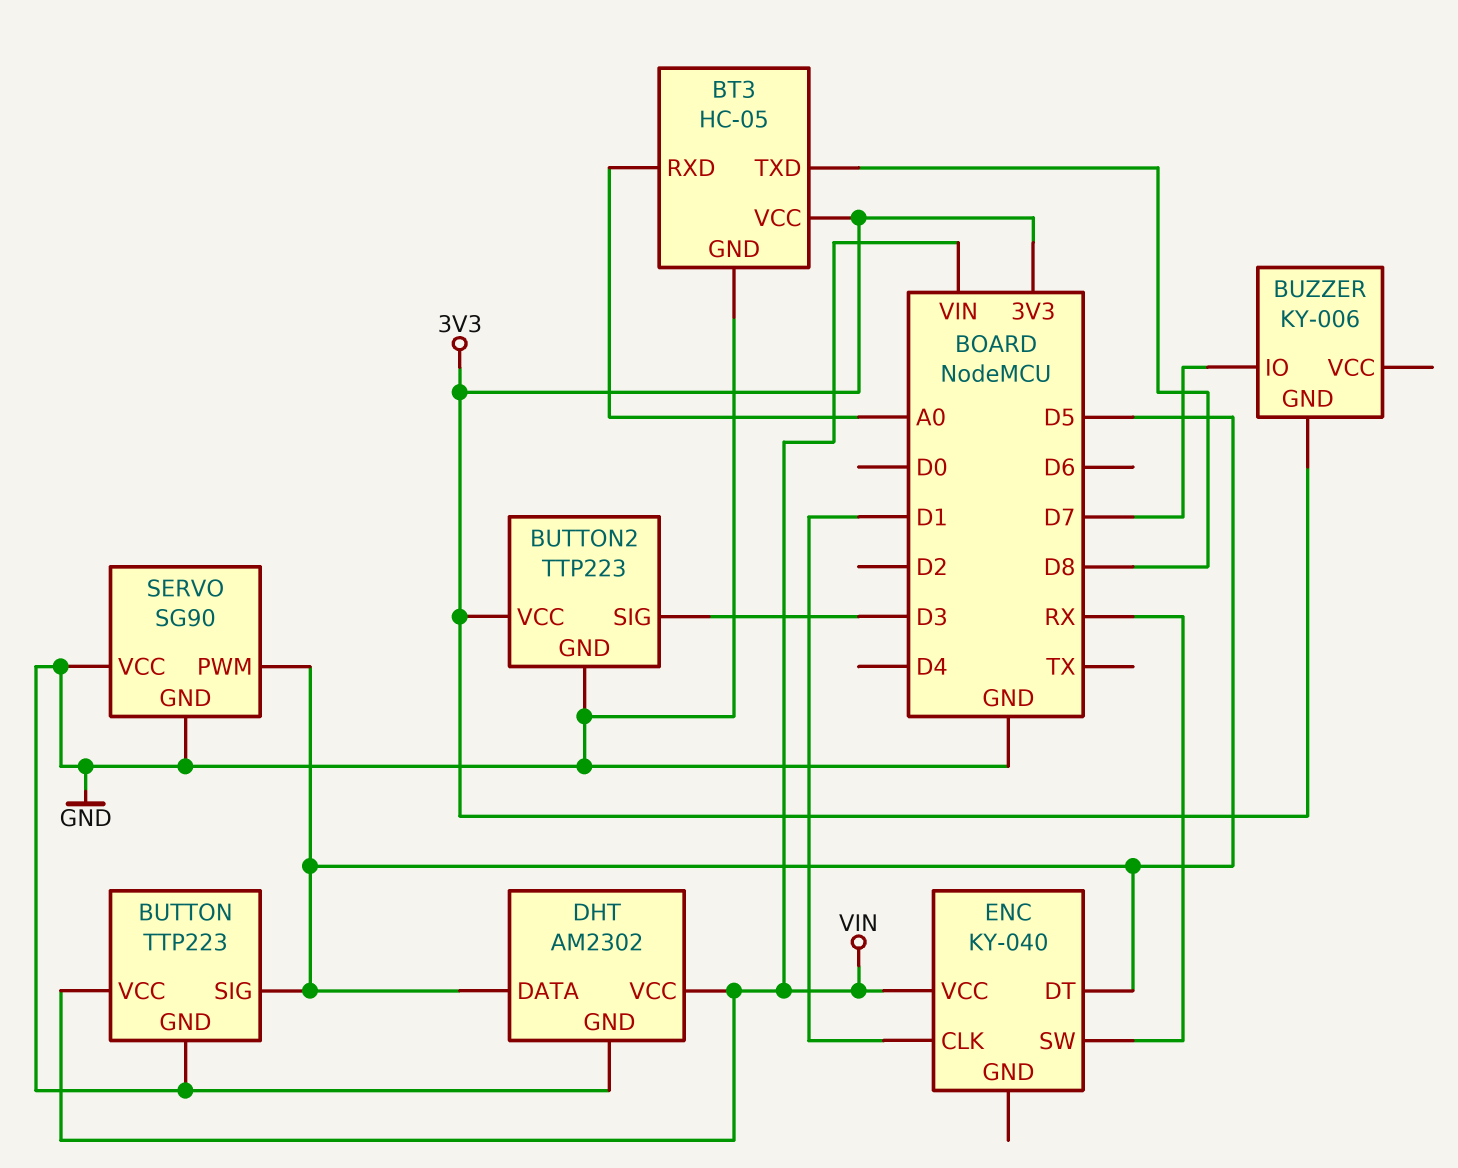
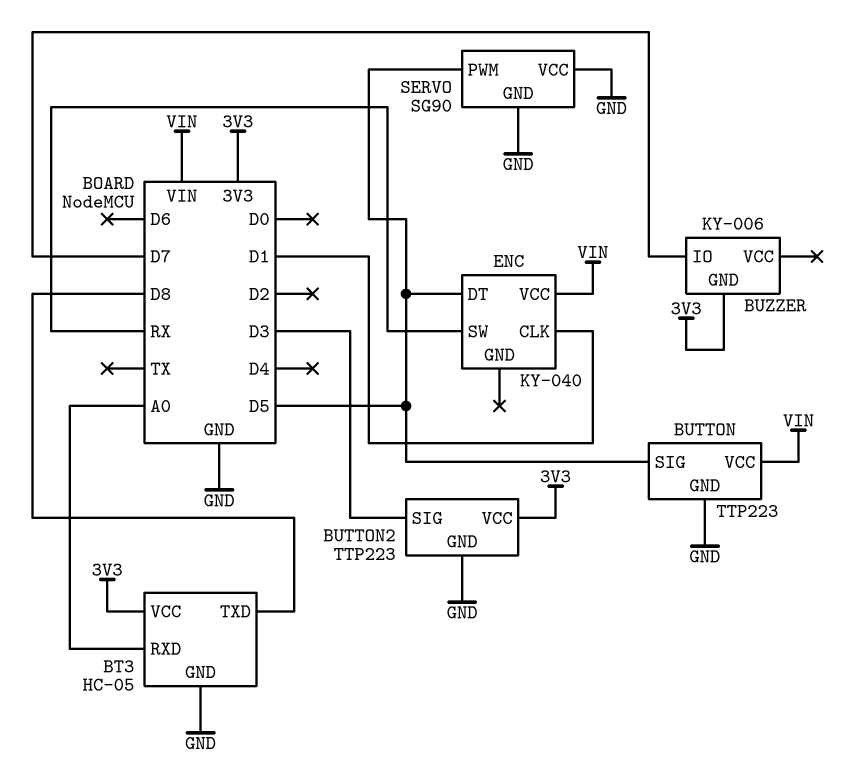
DHT: AM2302 -> none
DHT pin DATA: D5 -> none
DHT pin GND: GND -> none
DHT pin VCC: VIN -> none

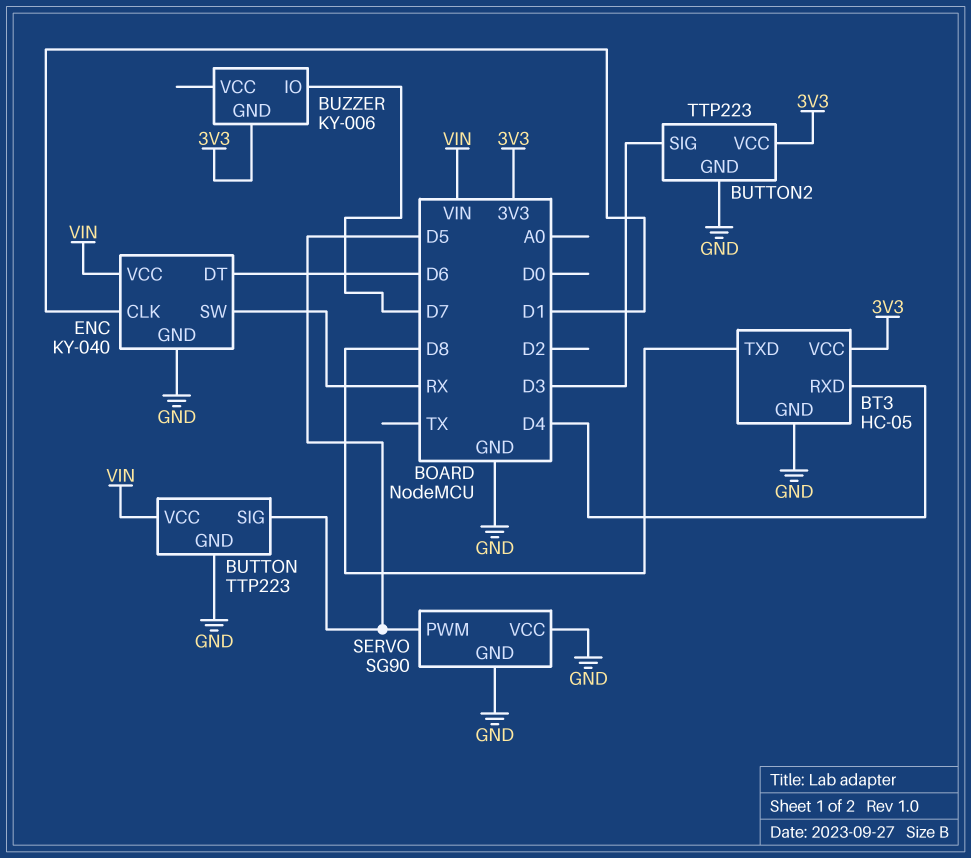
BT3 pin RXD: A0 -> D4
ENC pin DT: D5 -> D6
ENC pin GND: none -> GND

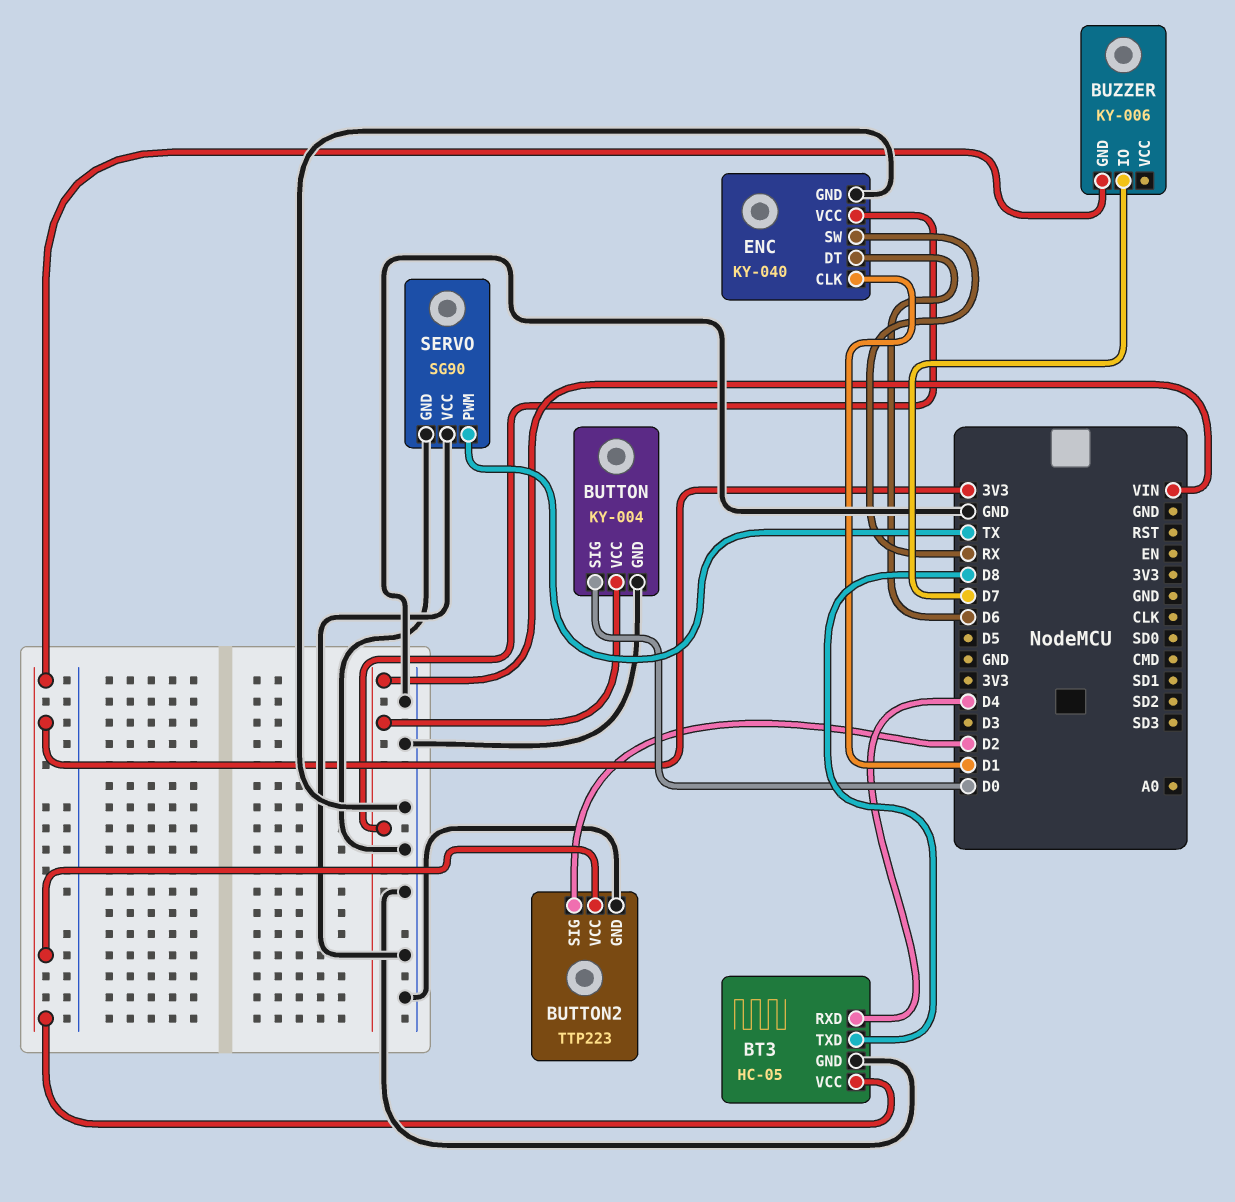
BUTTON: TTP223 -> KY-004
BUTTON pin SIG: D5 -> D0
BUTTON2 pin SIG: D3 -> D2
SERVO pin PWM: D5 -> TX

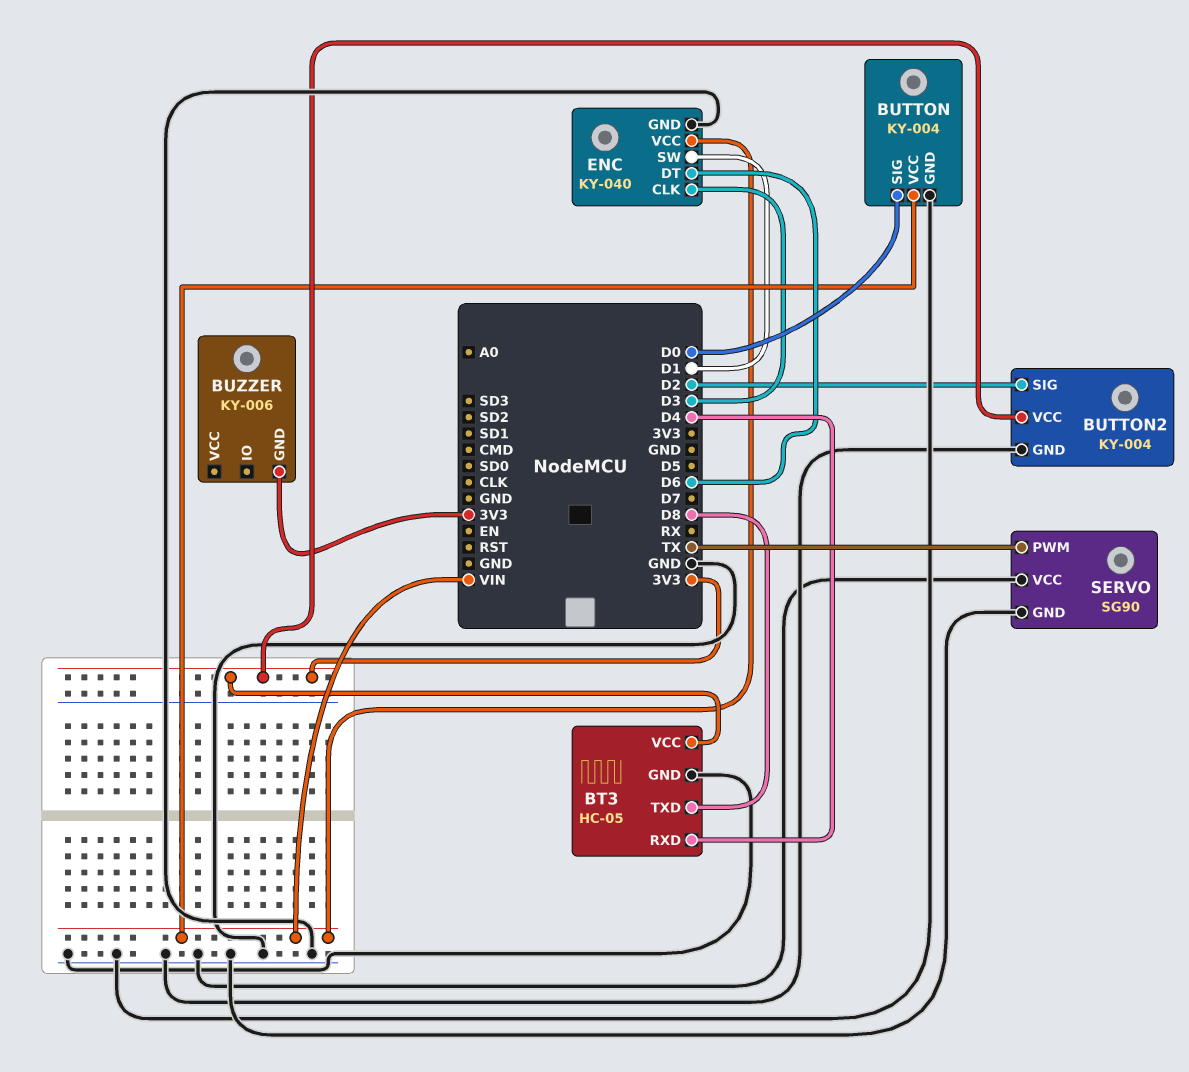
BUTTON2: TTP223 -> KY-004
BUZZER pin IO: D7 -> none
ENC pin CLK: D1 -> D3
ENC pin SW: RX -> D1

